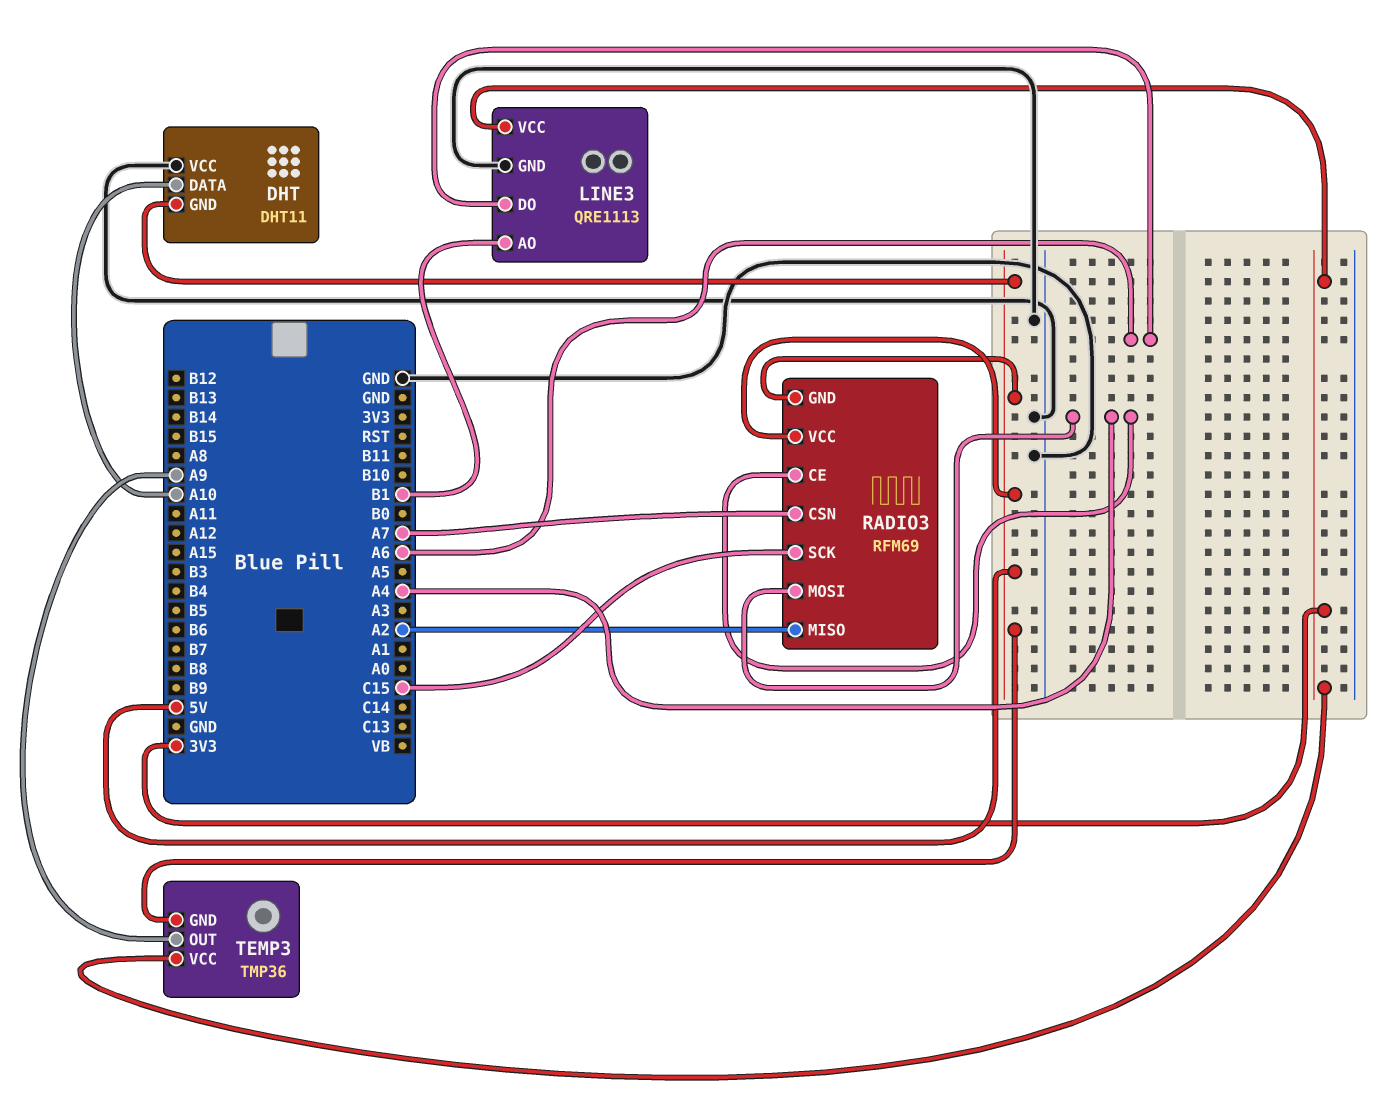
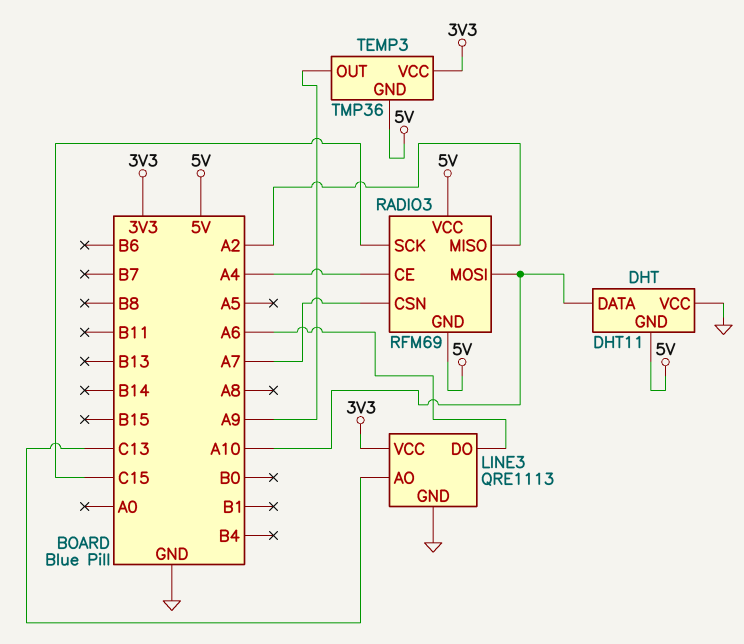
LINE3 pin AO: B1 -> C13
RADIO3 pin MOSI: A4 -> A10

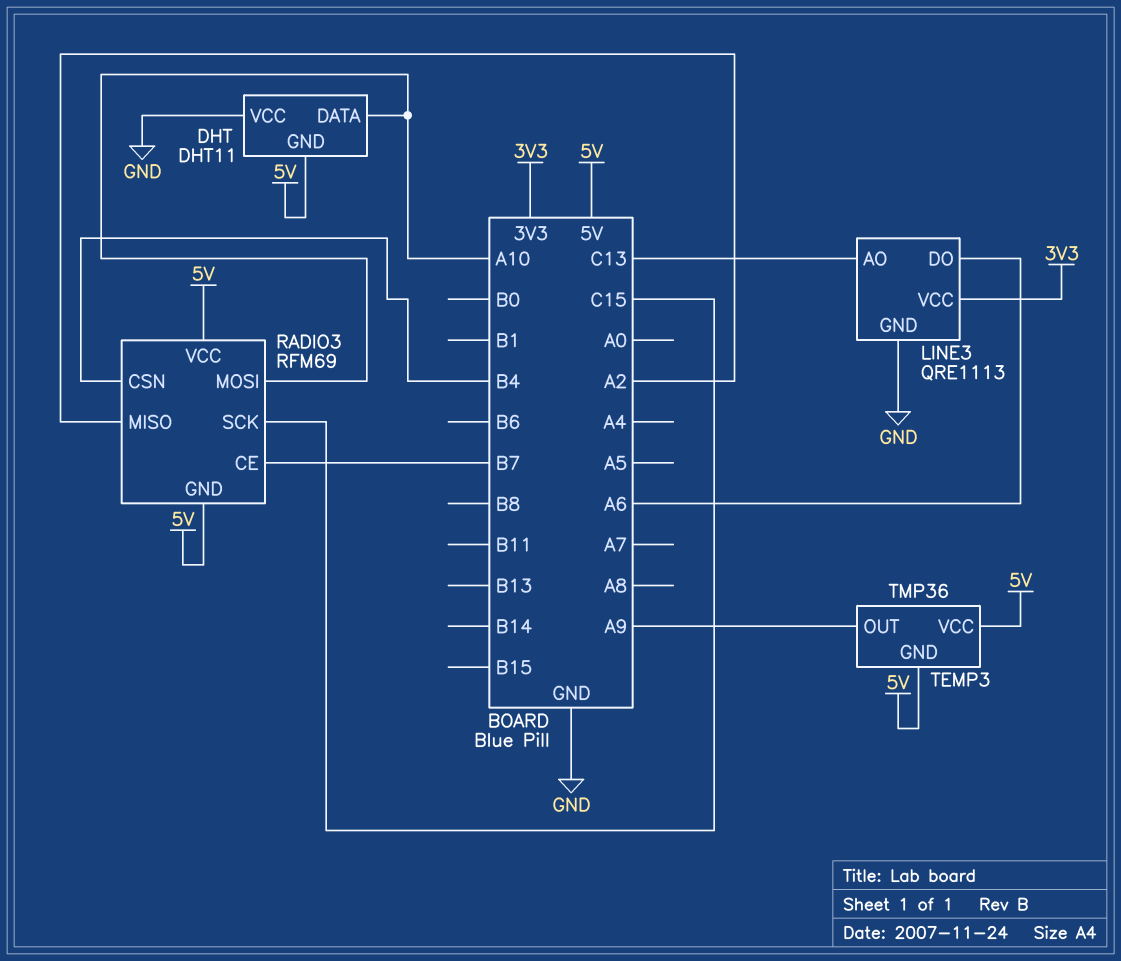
RADIO3 pin CE: A4 -> B7
RADIO3 pin CSN: A7 -> B4
TEMP3 pin VCC: 3V3 -> 5V

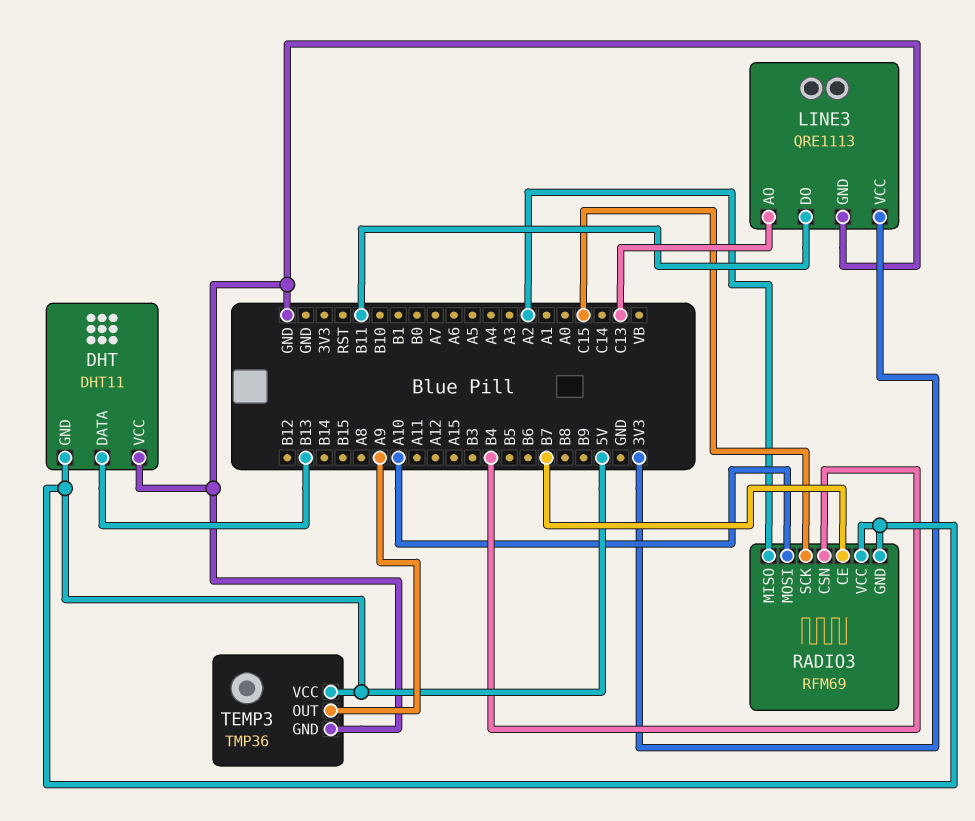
DHT pin DATA: A10 -> B13
LINE3 pin DO: A6 -> B11
TEMP3 pin GND: 5V -> GND

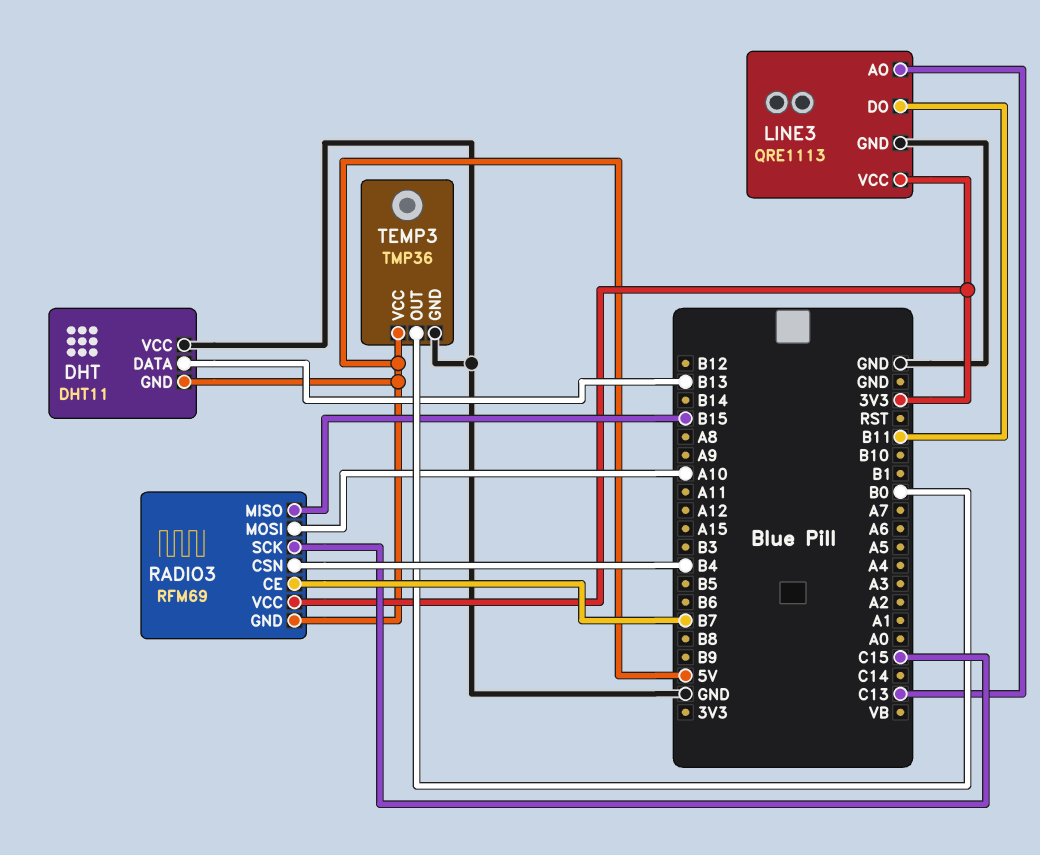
RADIO3 pin MISO: A2 -> B15
RADIO3 pin VCC: 5V -> 3V3
TEMP3 pin OUT: A9 -> B0

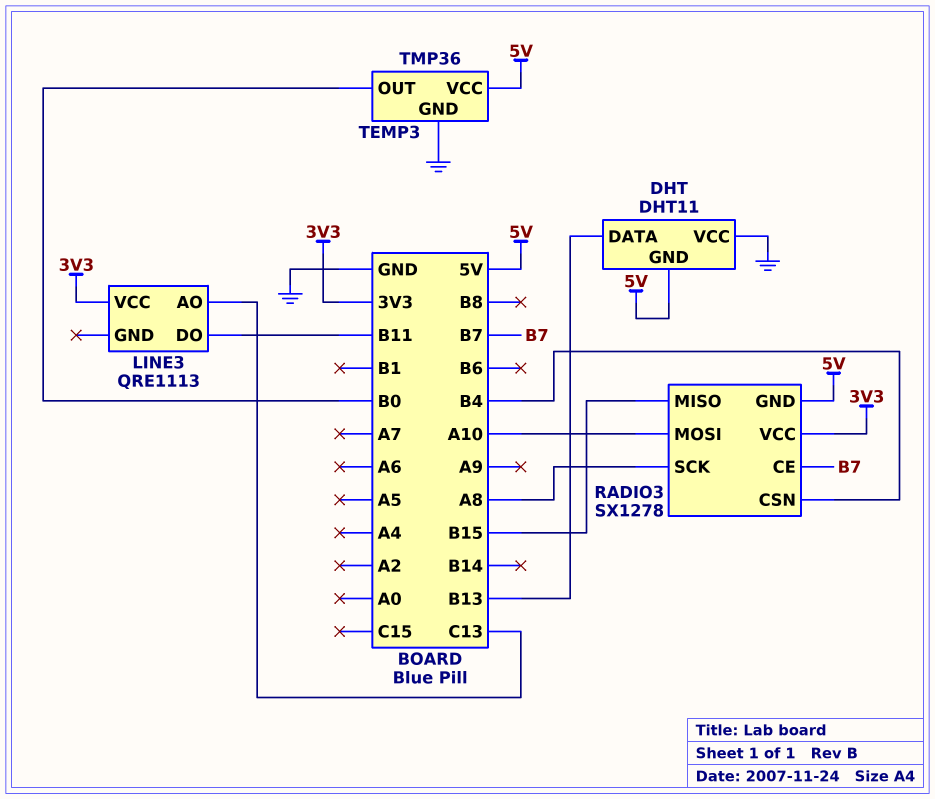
LINE3 pin GND: GND -> none
RADIO3: RFM69 -> SX1278
RADIO3 pin SCK: C15 -> A8

